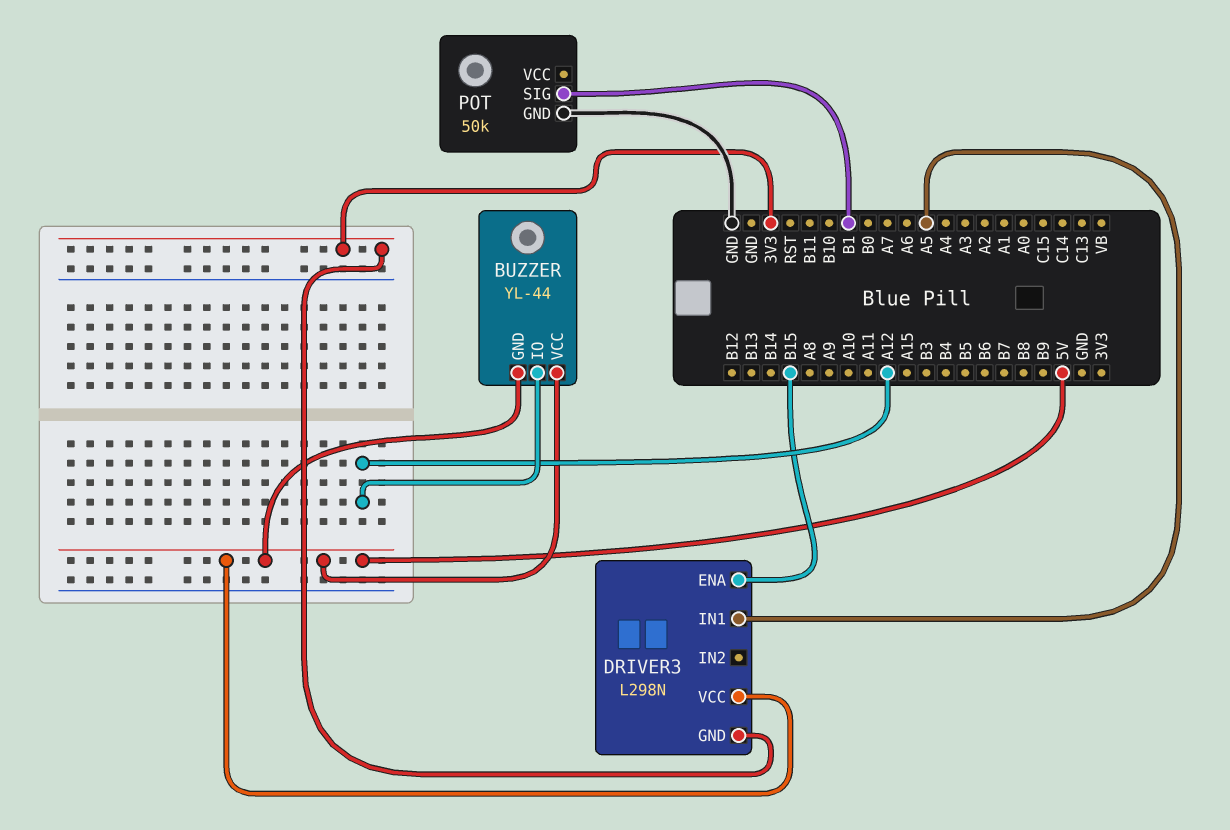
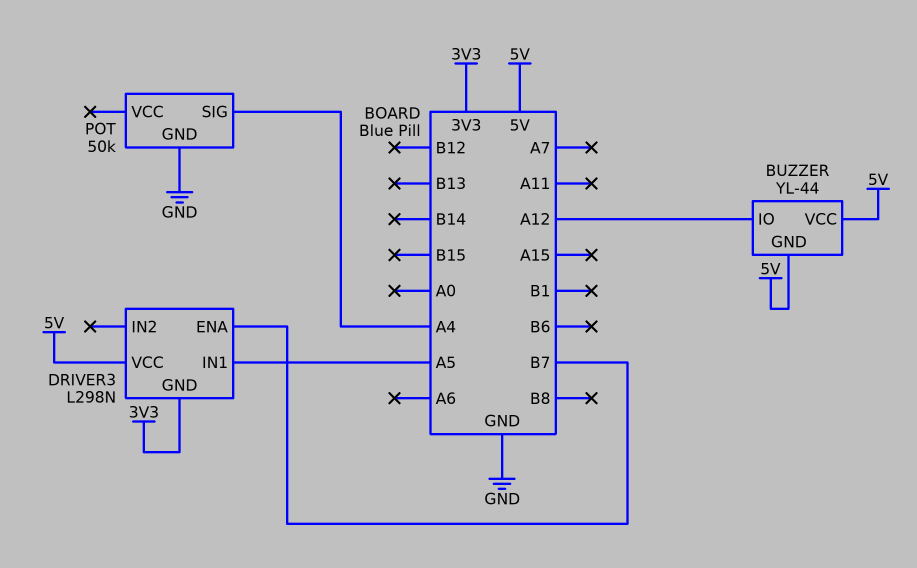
DRIVER3 pin ENA: B15 -> B7
POT pin SIG: B1 -> A4

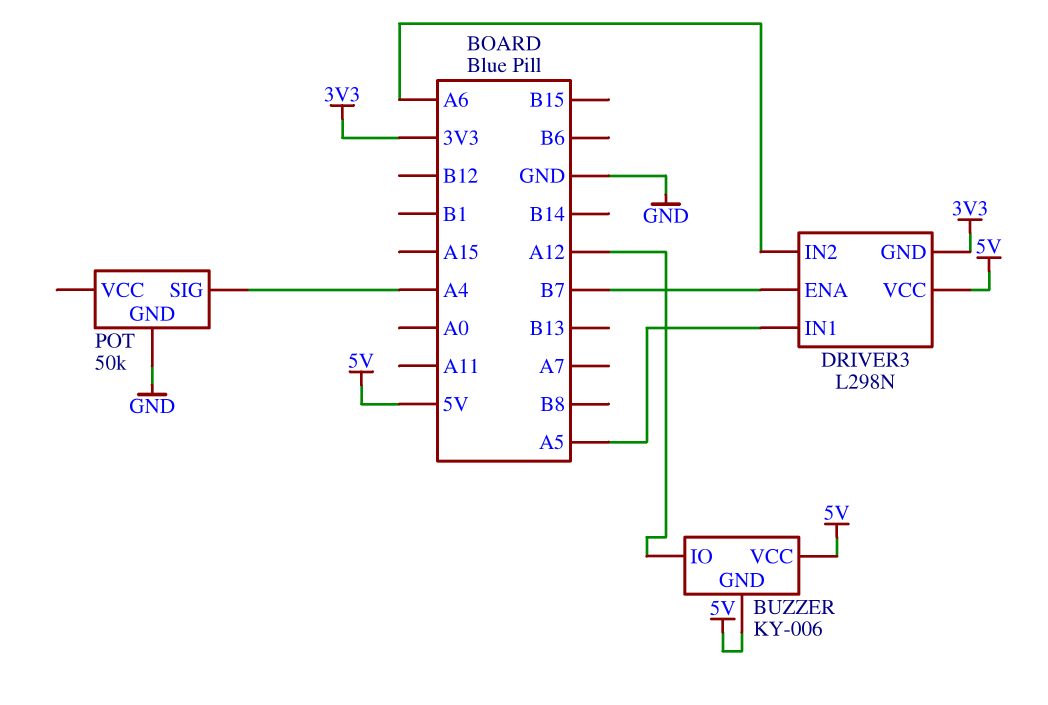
BUZZER: YL-44 -> KY-006
DRIVER3 pin IN2: none -> A6

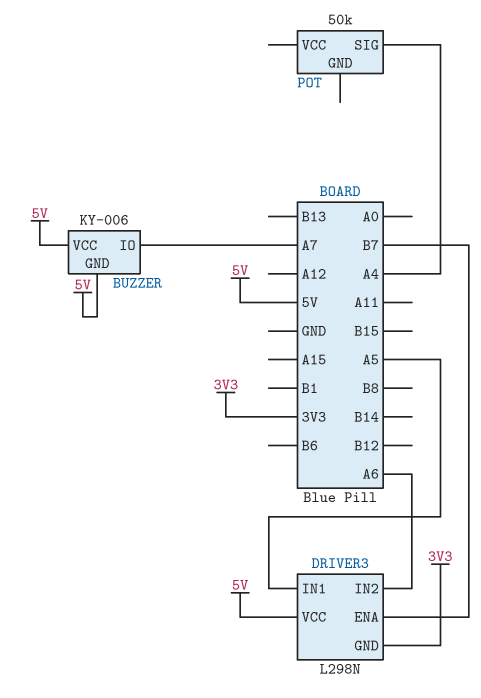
BUZZER pin IO: A12 -> A7
POT pin GND: GND -> none

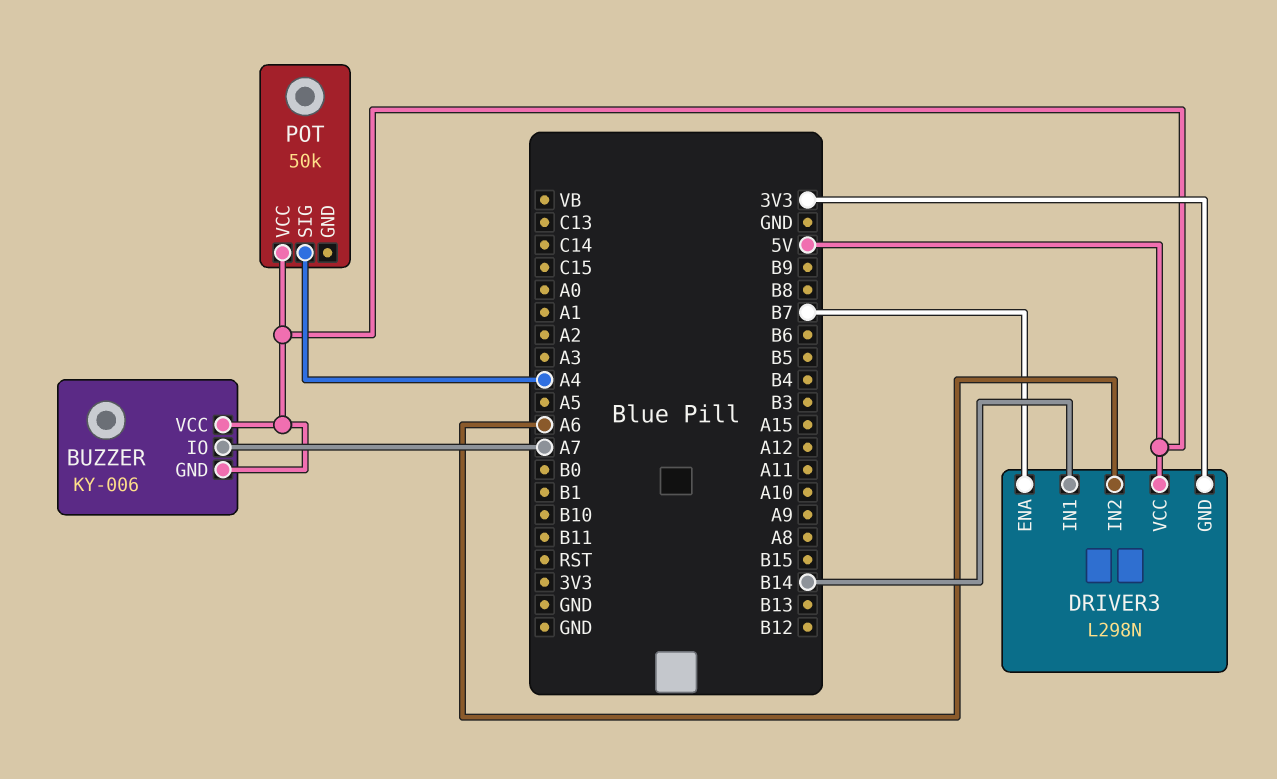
DRIVER3 pin IN1: A5 -> B14
POT pin VCC: none -> 5V

